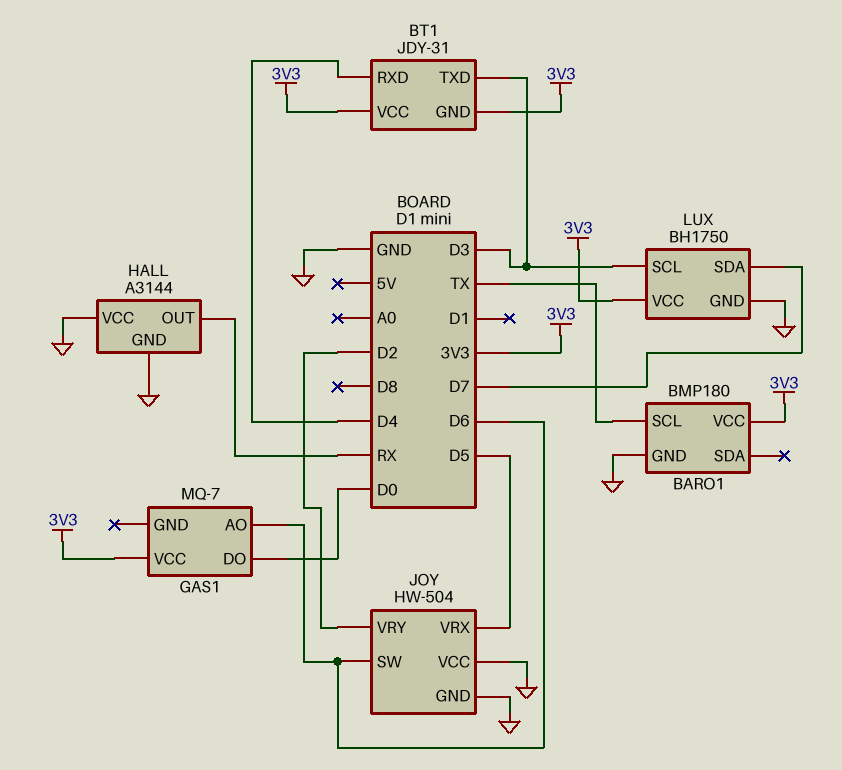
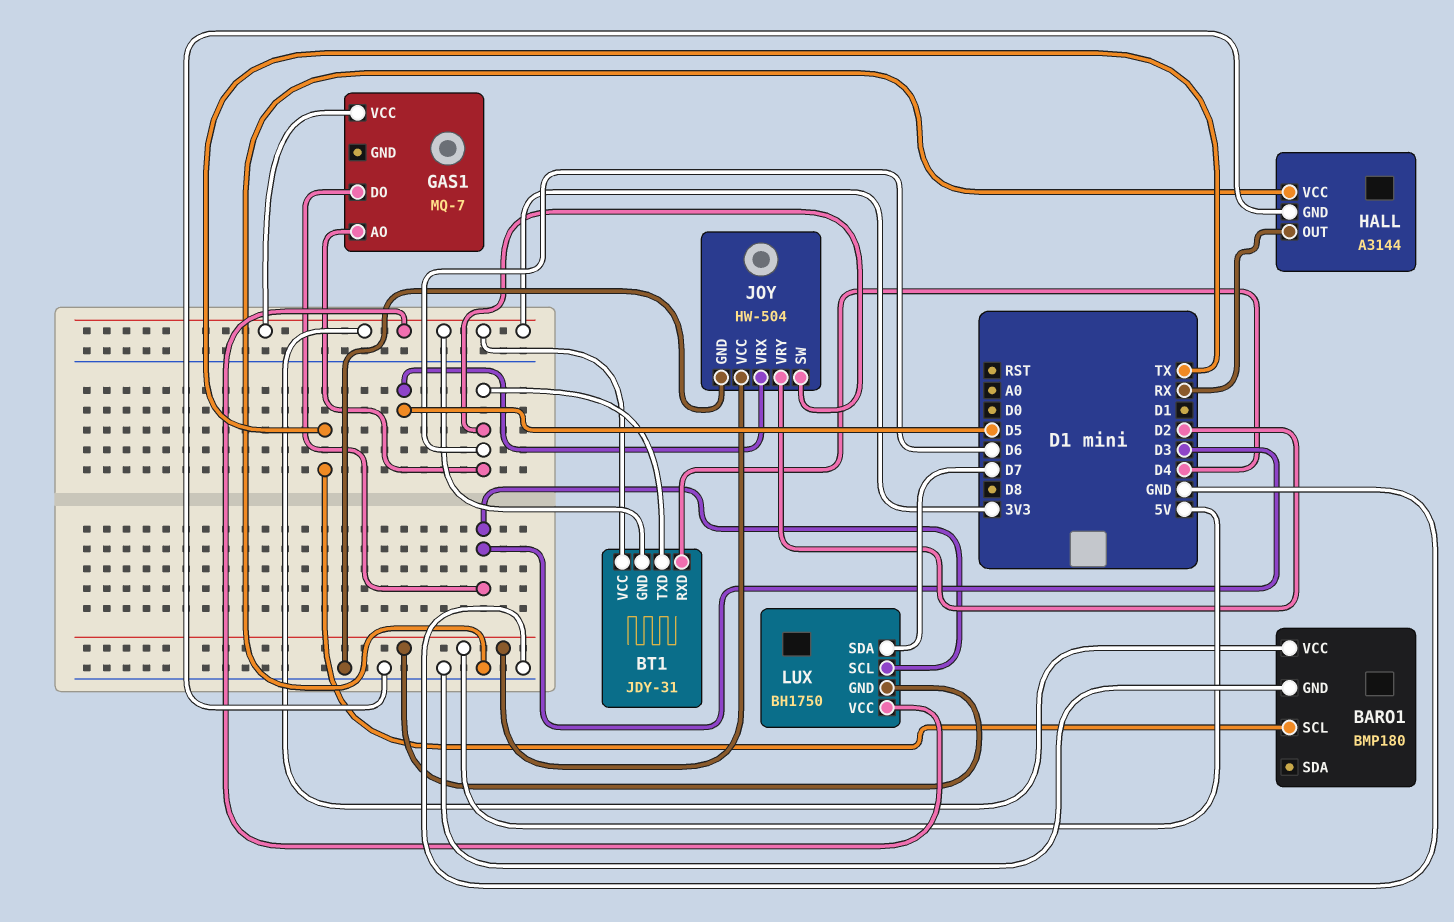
BT1 pin TXD: D3 -> D6
GAS1 pin DO: D0 -> D3
JOY pin VCC: GND -> 5V
LUX pin GND: GND -> 5V

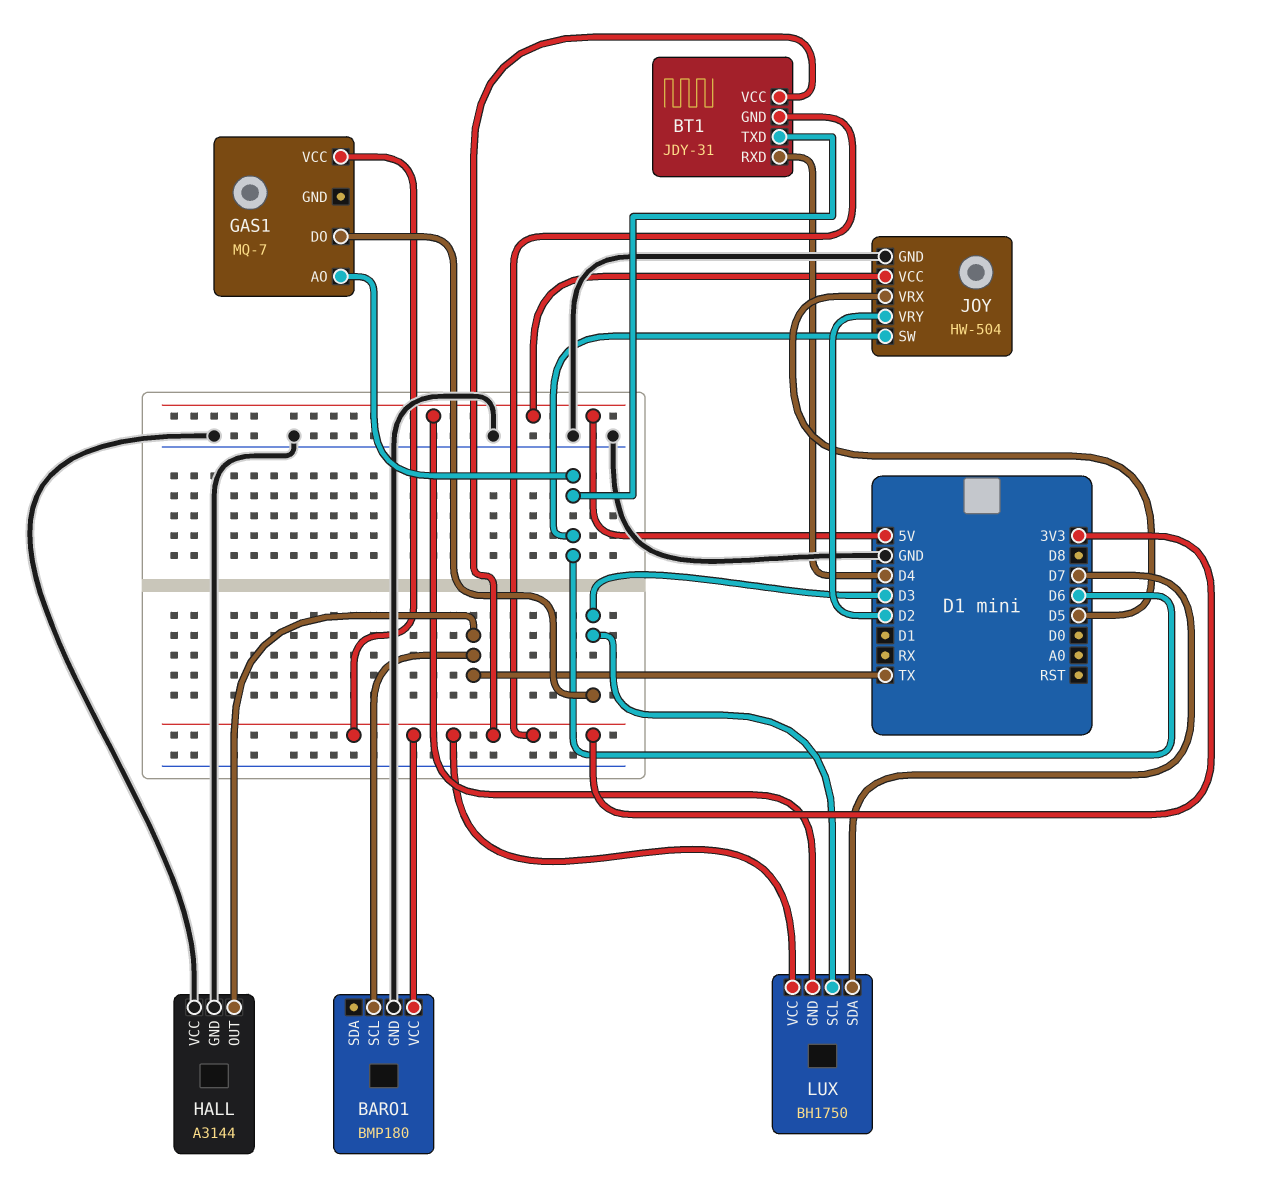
HALL pin OUT: RX -> TX

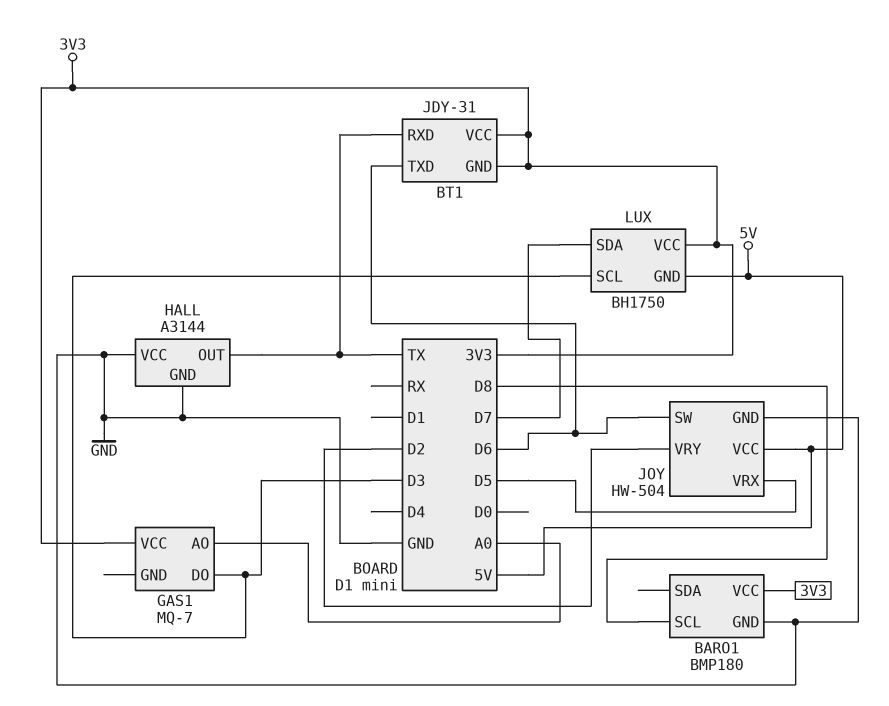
BARO1 pin SCL: TX -> D8
BT1 pin RXD: D4 -> TX
GAS1 pin AO: D6 -> A0

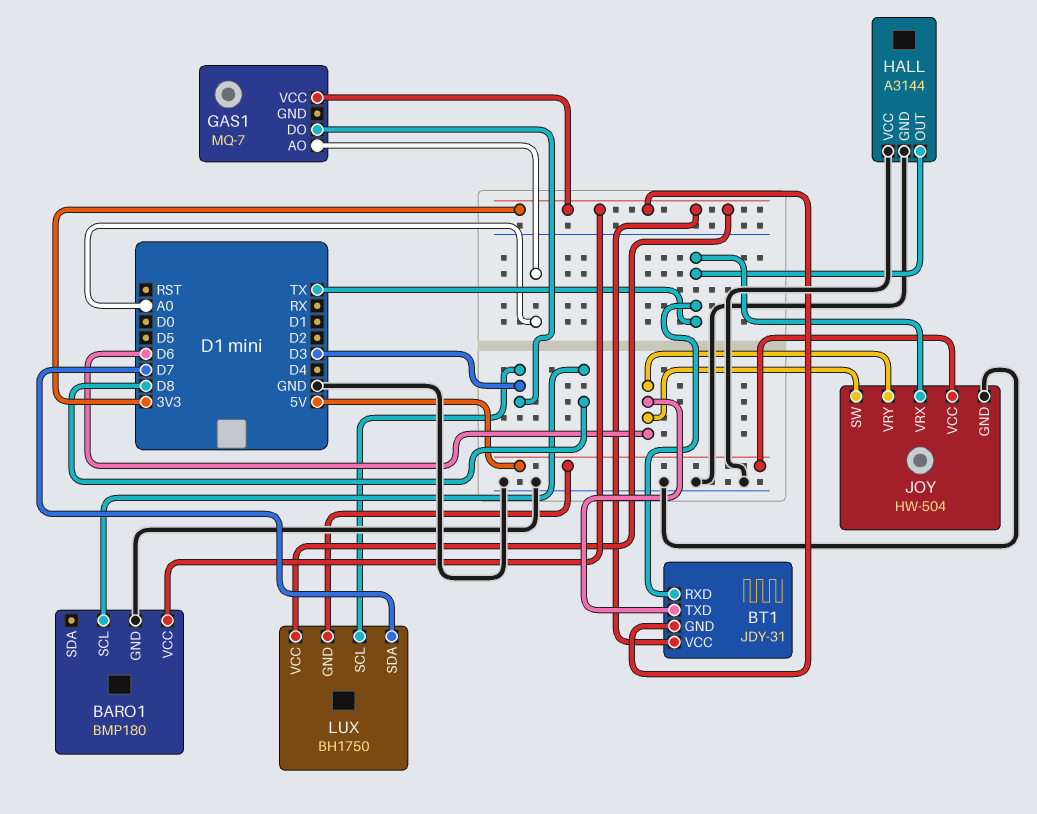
JOY pin VRX: D5 -> TX
JOY pin VRY: D2 -> D6

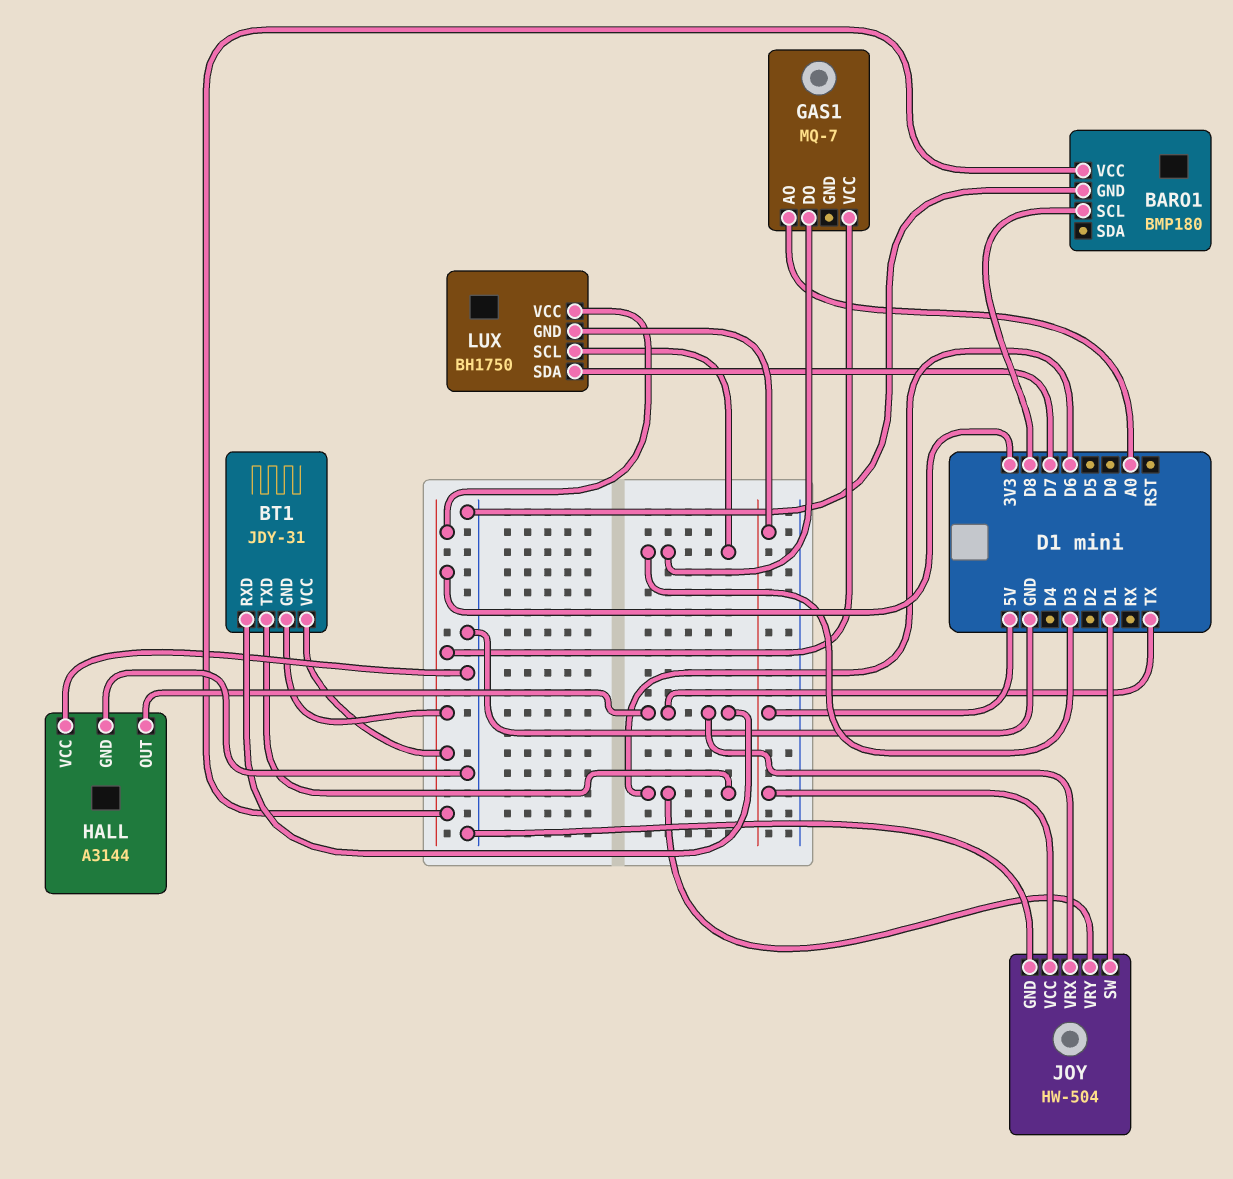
JOY pin SW: D6 -> D1

